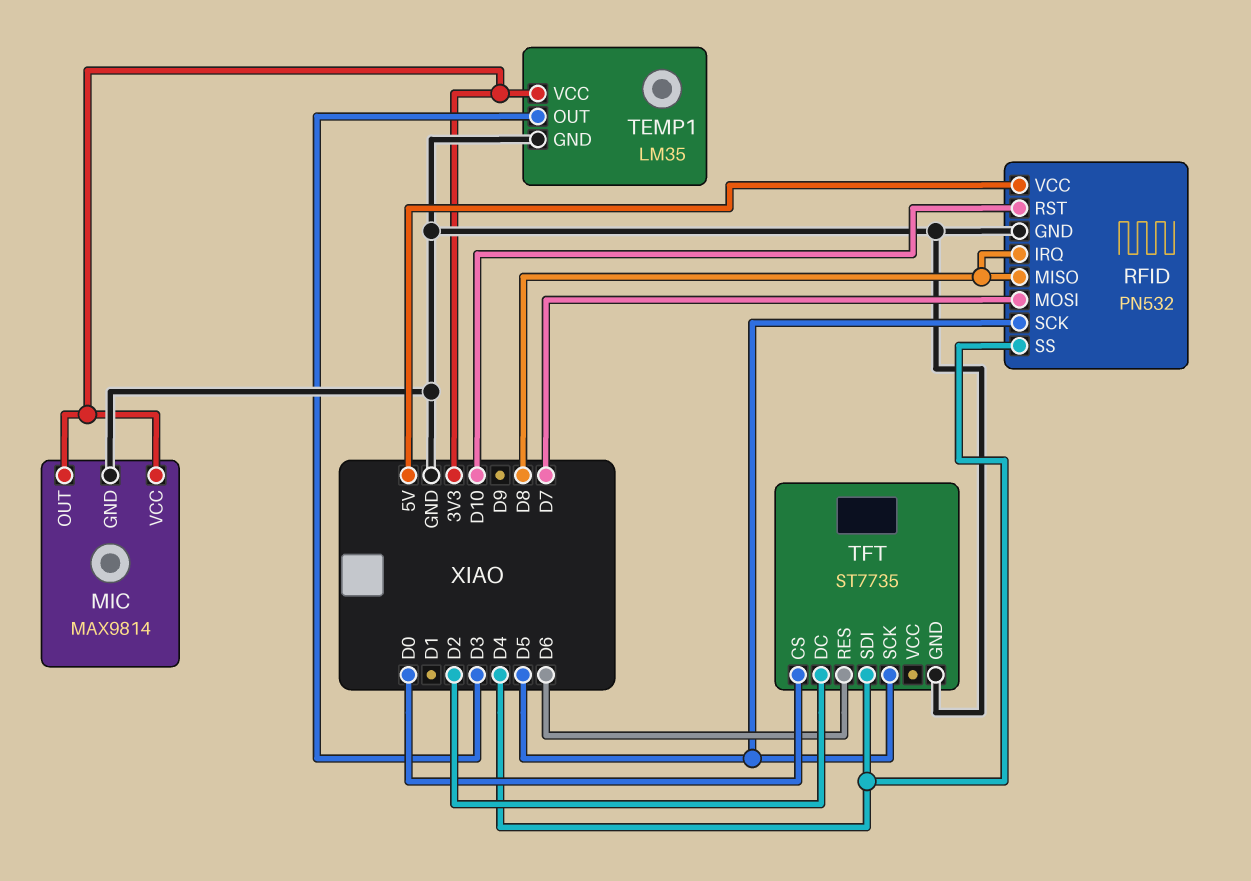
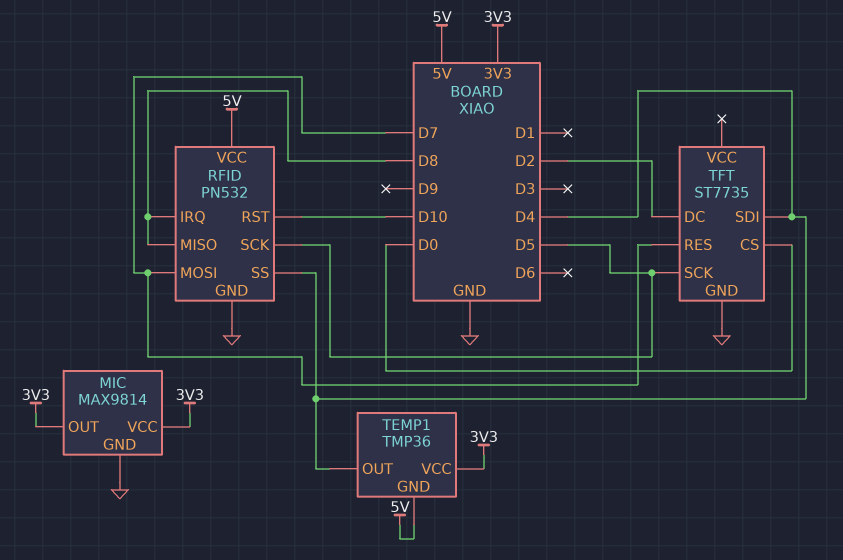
TEMP1: LM35 -> TMP36
TEMP1 pin GND: GND -> 5V
TEMP1 pin OUT: D3 -> D4
TFT pin RES: D6 -> D7

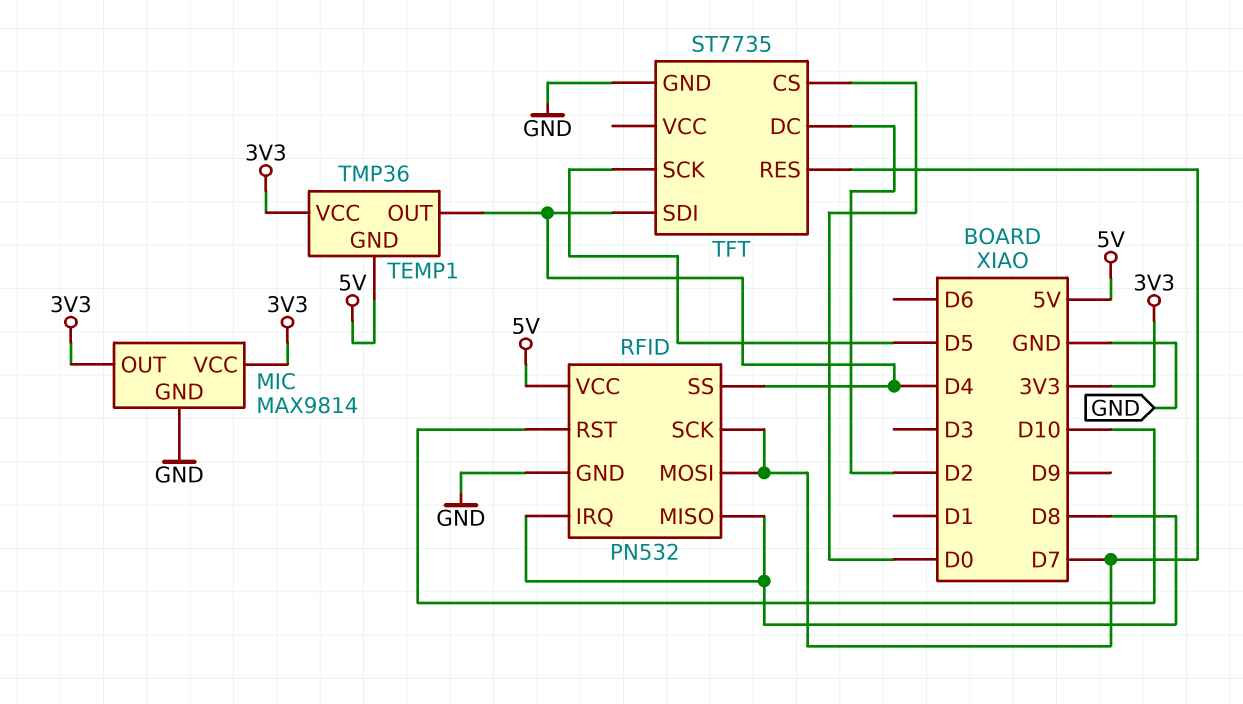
RFID pin SCK: D5 -> D7

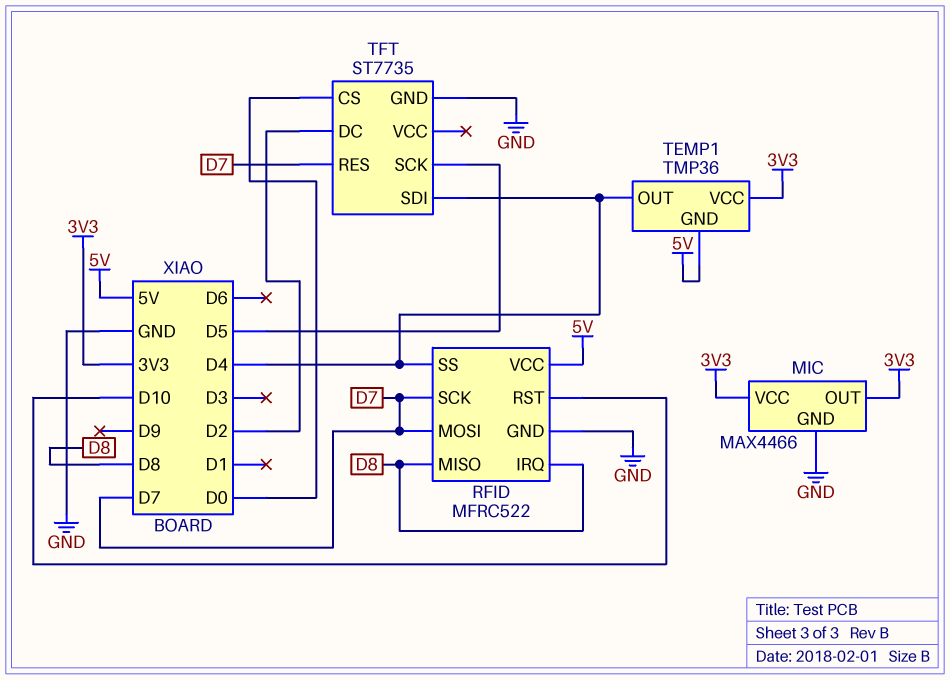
MIC: MAX9814 -> MAX4466
RFID: PN532 -> MFRC522

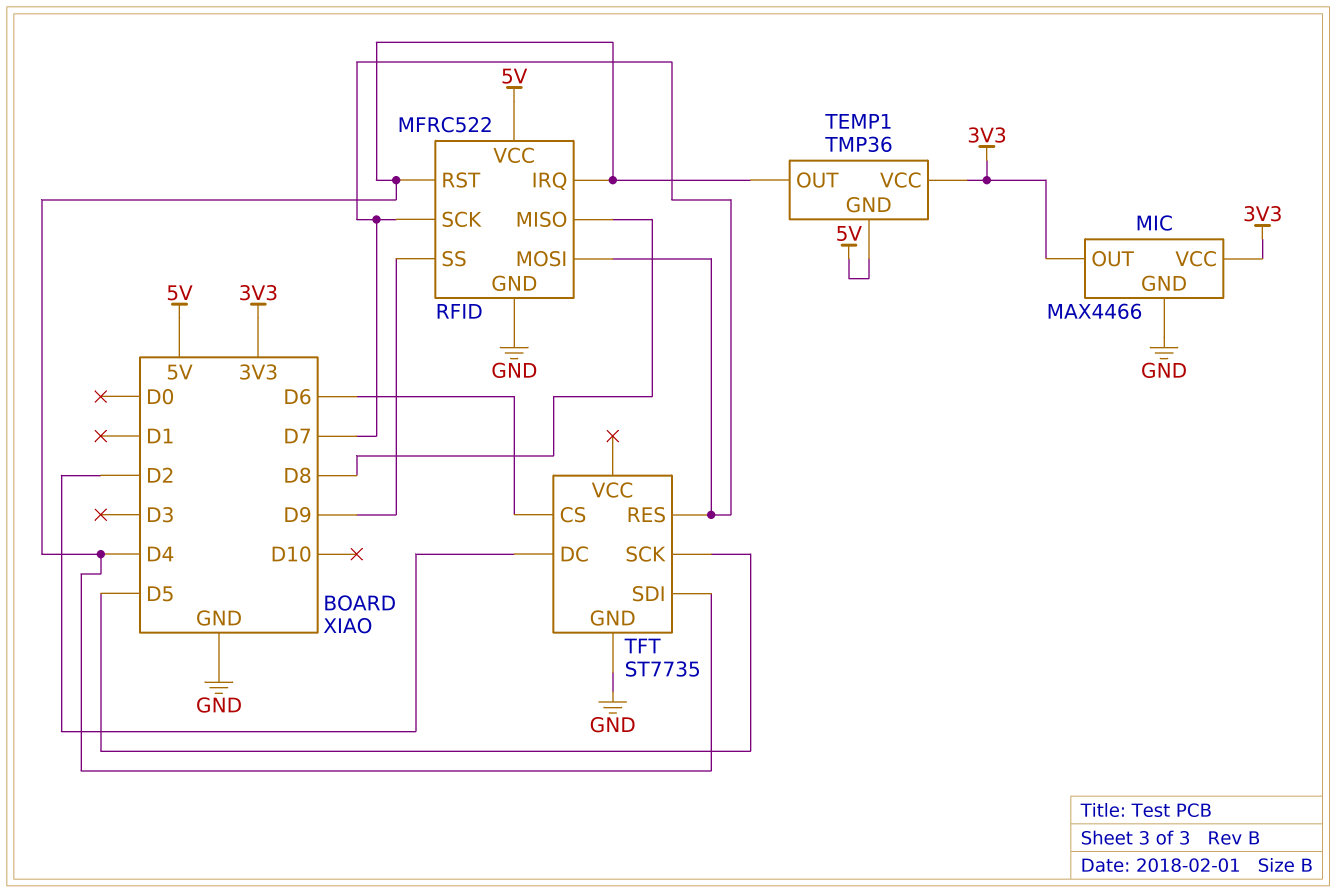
RFID pin IRQ: D8 -> D4
RFID pin RST: D10 -> D4
RFID pin SS: D4 -> D9
TFT pin CS: D0 -> D6

